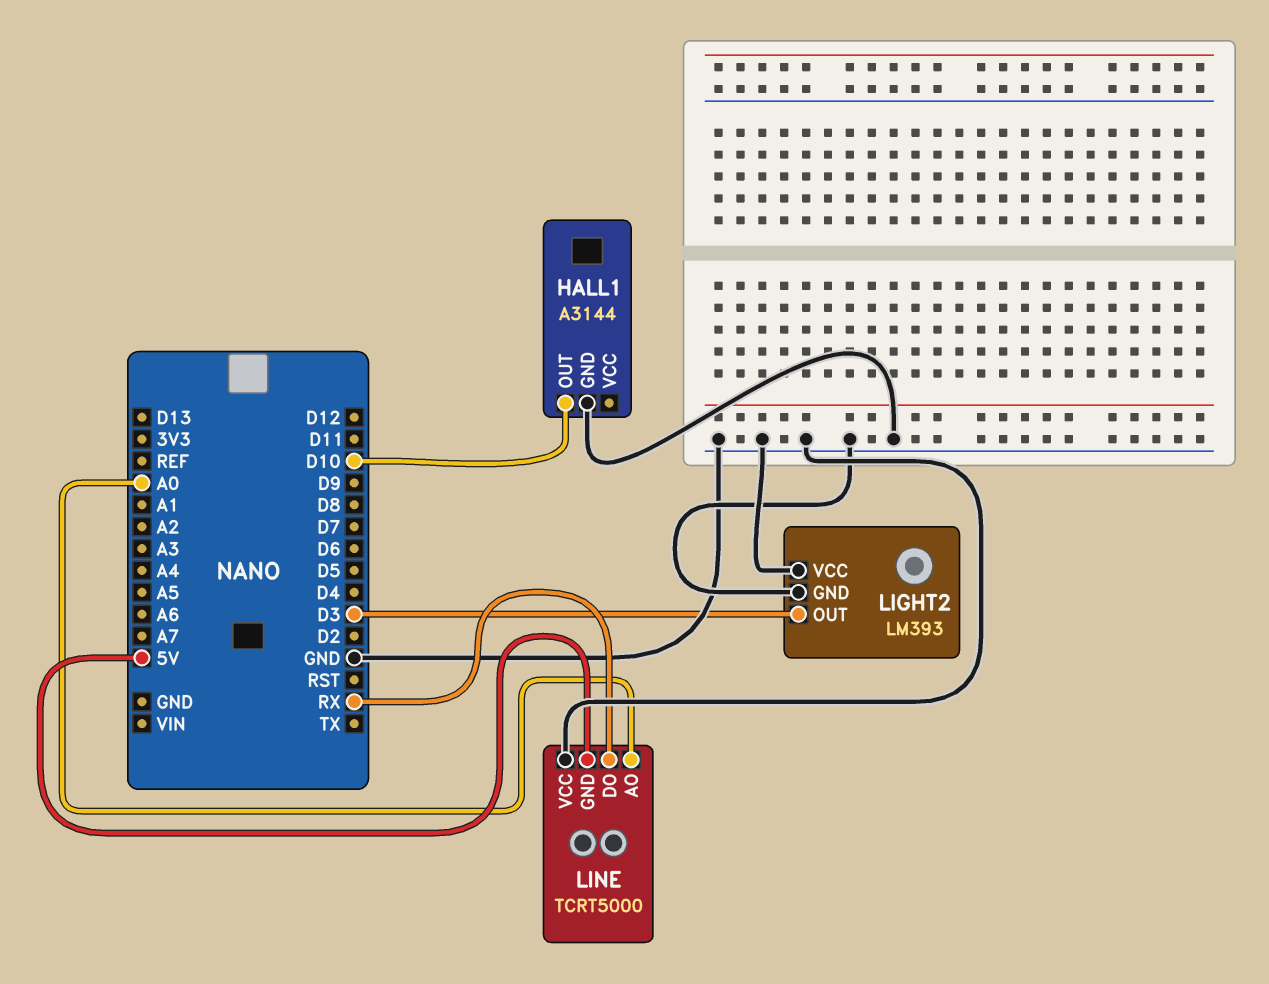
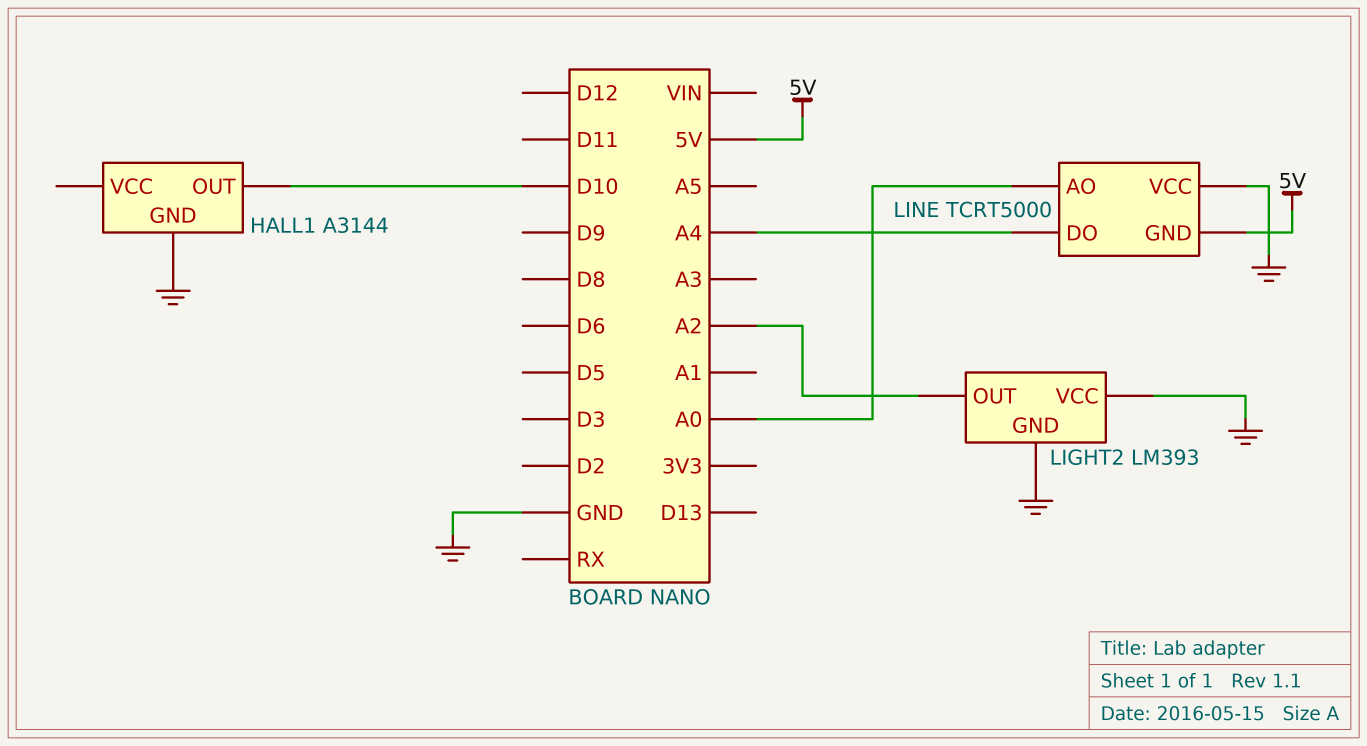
LIGHT2 pin OUT: D3 -> A2
LINE pin DO: RX -> A4

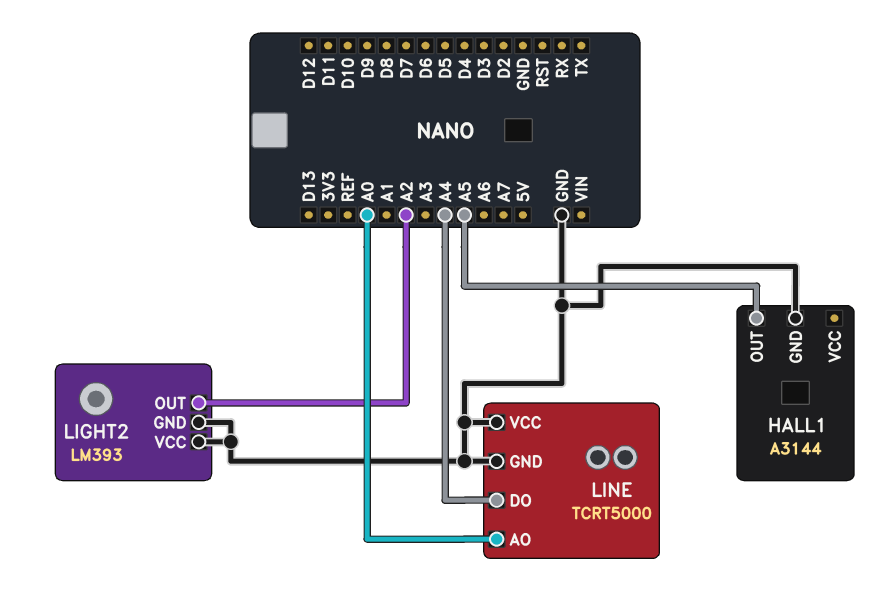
HALL1 pin OUT: D10 -> A5
LINE pin GND: 5V -> GND

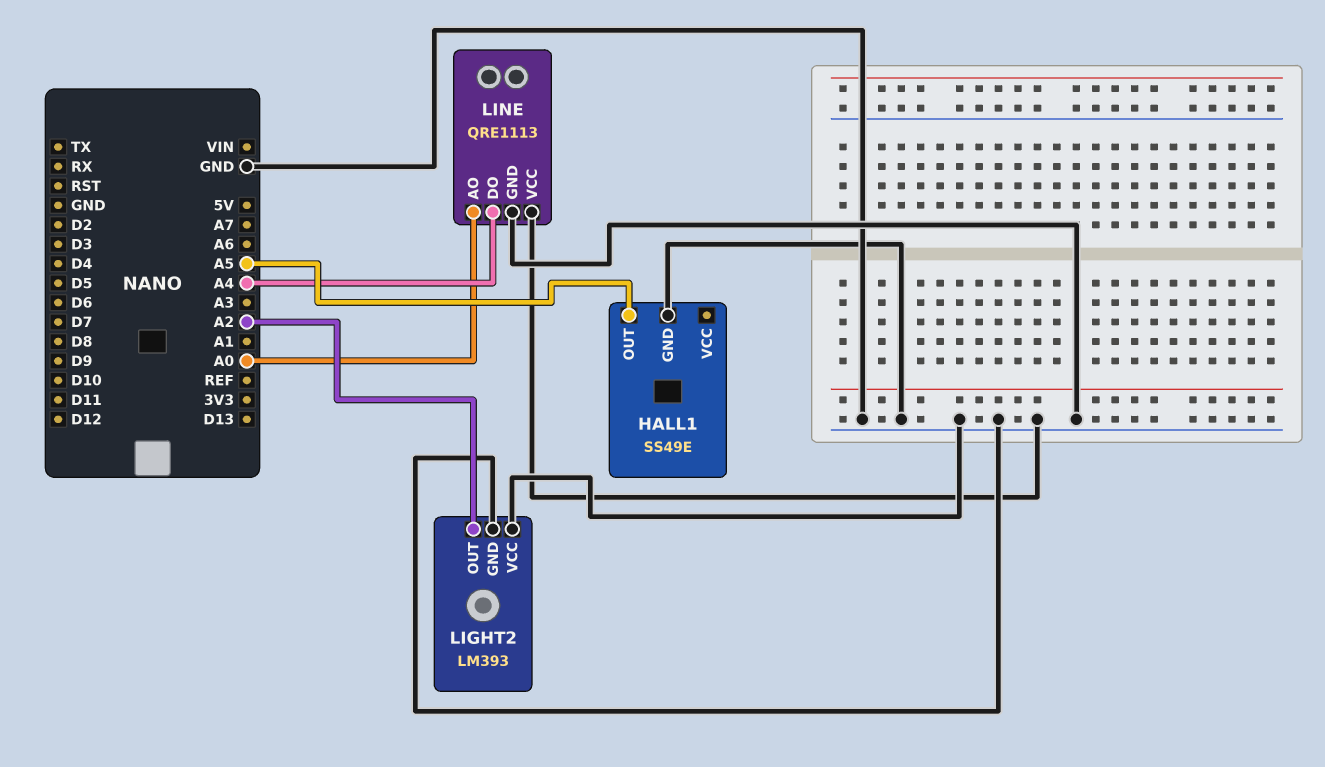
HALL1: A3144 -> SS49E
LINE: TCRT5000 -> QRE1113

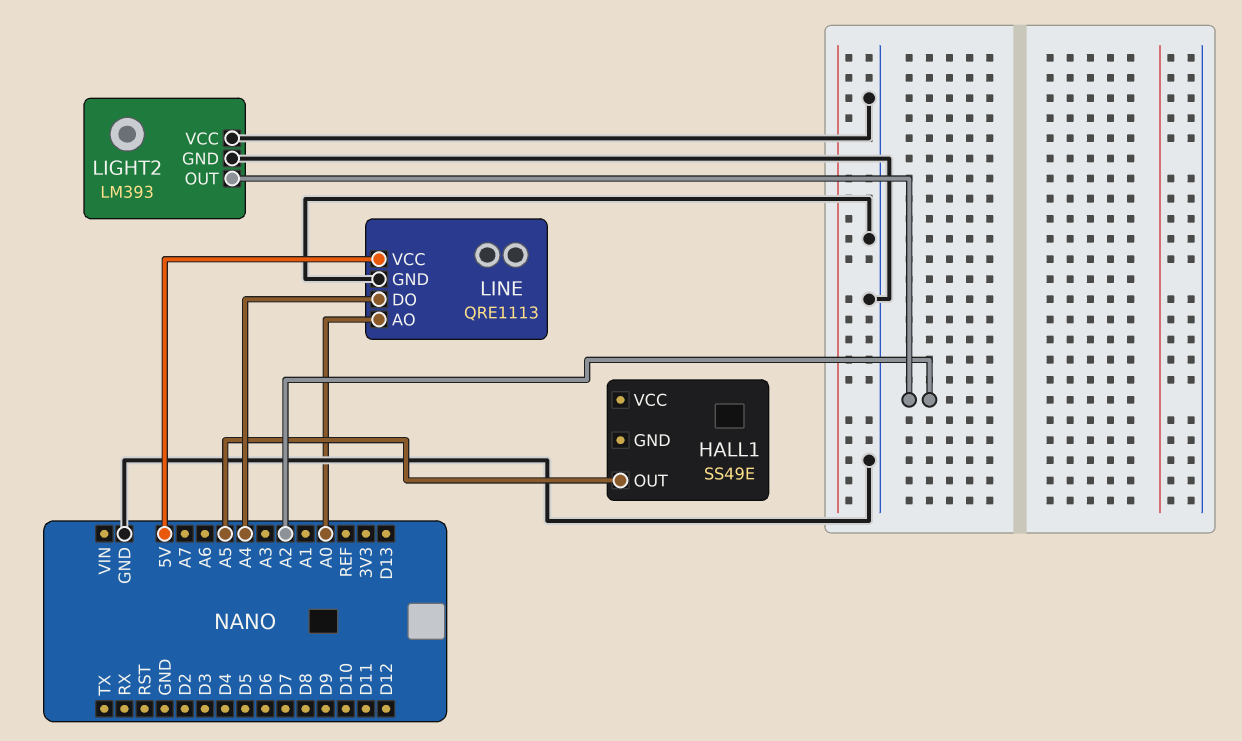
HALL1 pin GND: GND -> none
LINE pin VCC: GND -> 5V

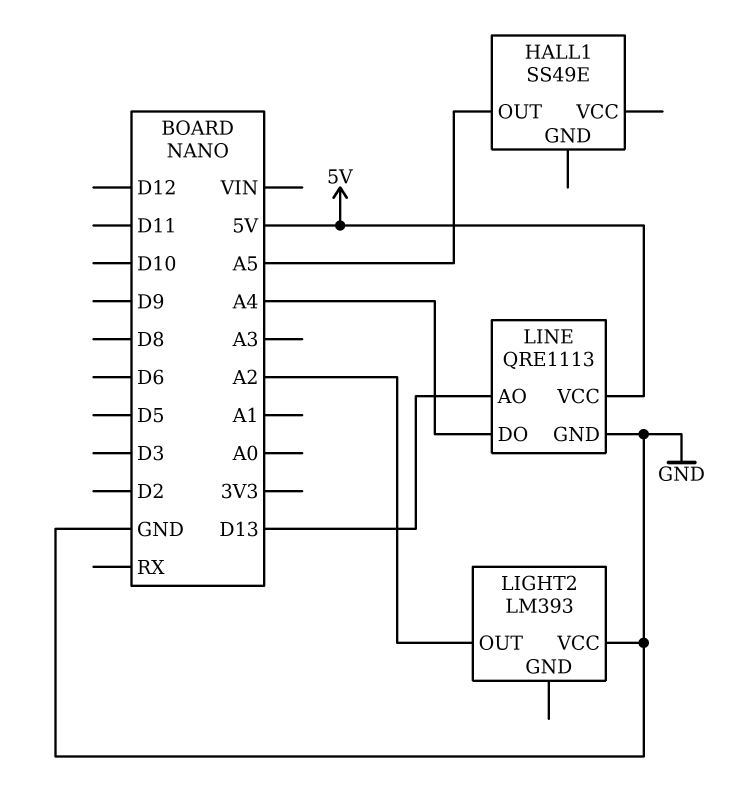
LIGHT2 pin GND: GND -> none
LINE pin AO: A0 -> D13

